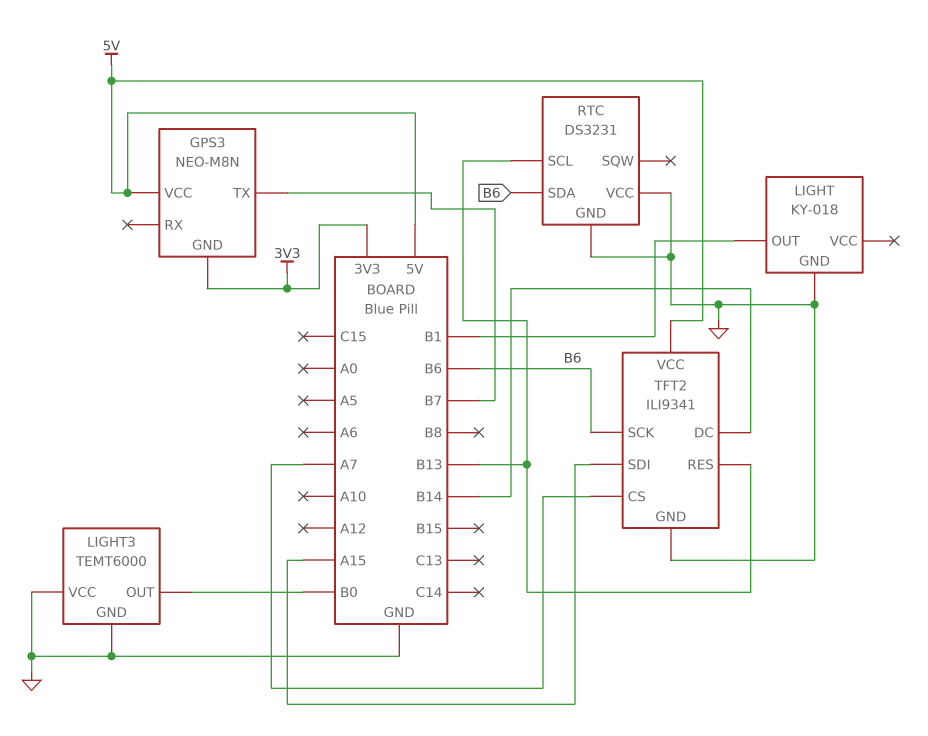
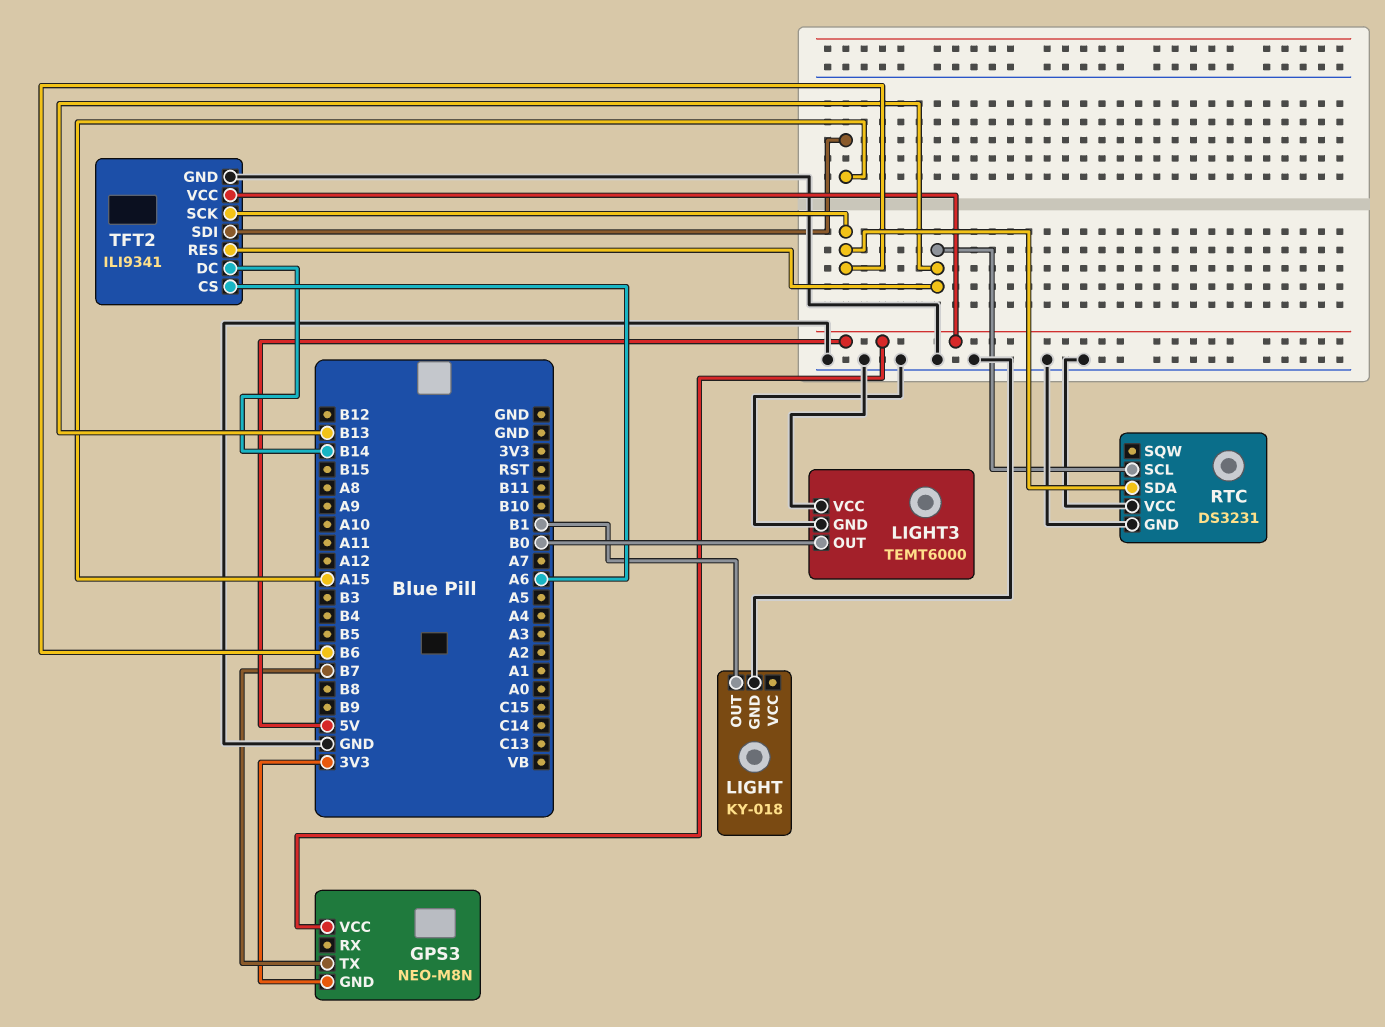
TFT2 pin CS: A7 -> A6

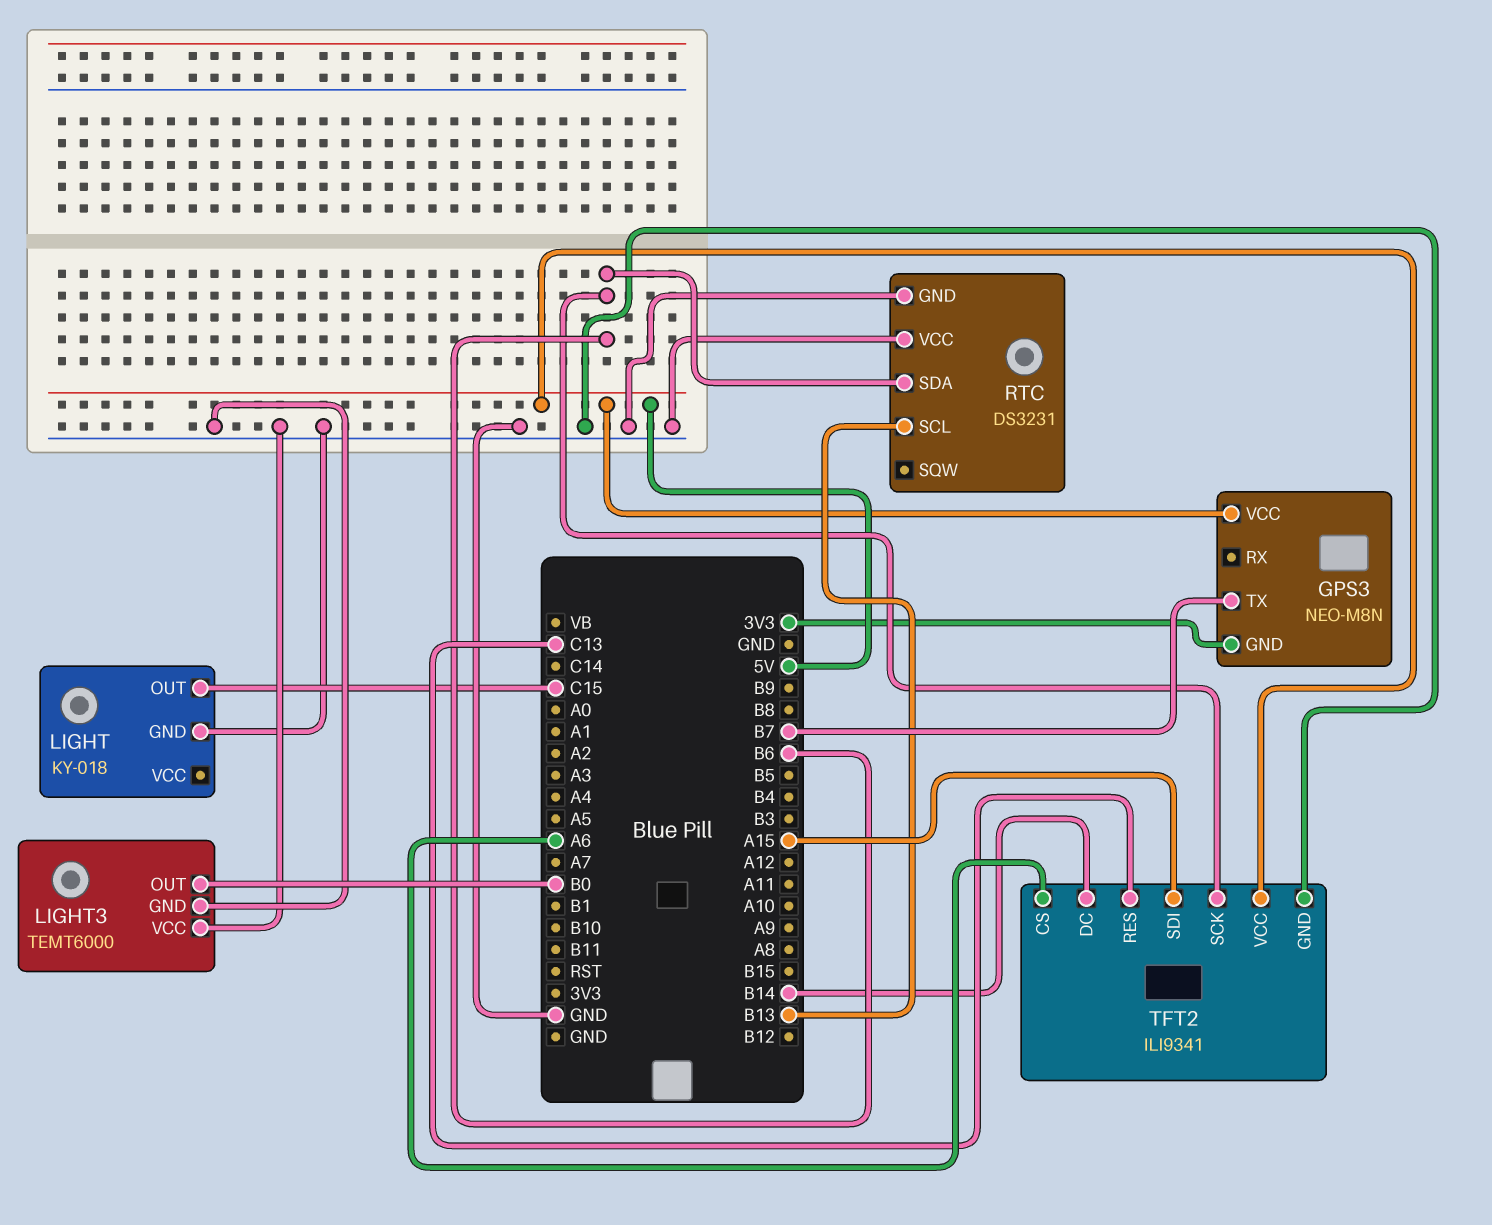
LIGHT pin OUT: B1 -> C15
TFT2 pin RES: B13 -> C13

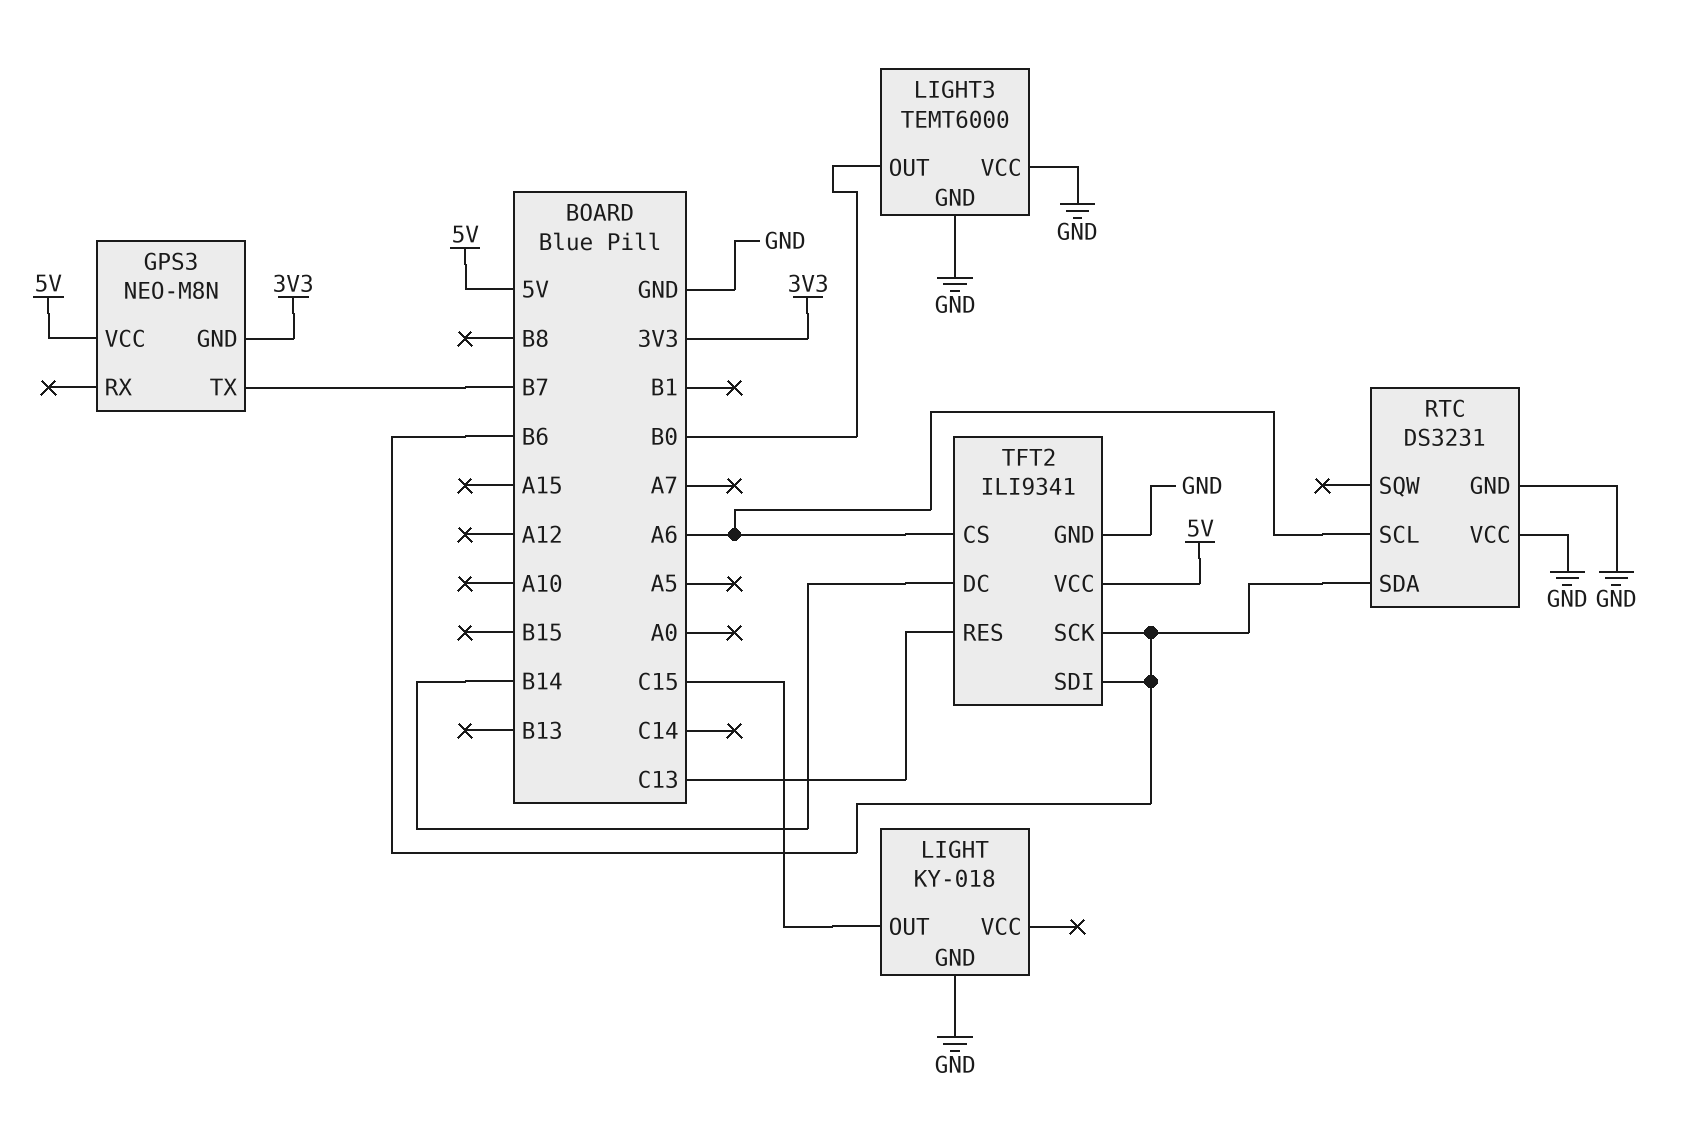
RTC pin SCL: B13 -> A6
TFT2 pin SDI: A15 -> B6

